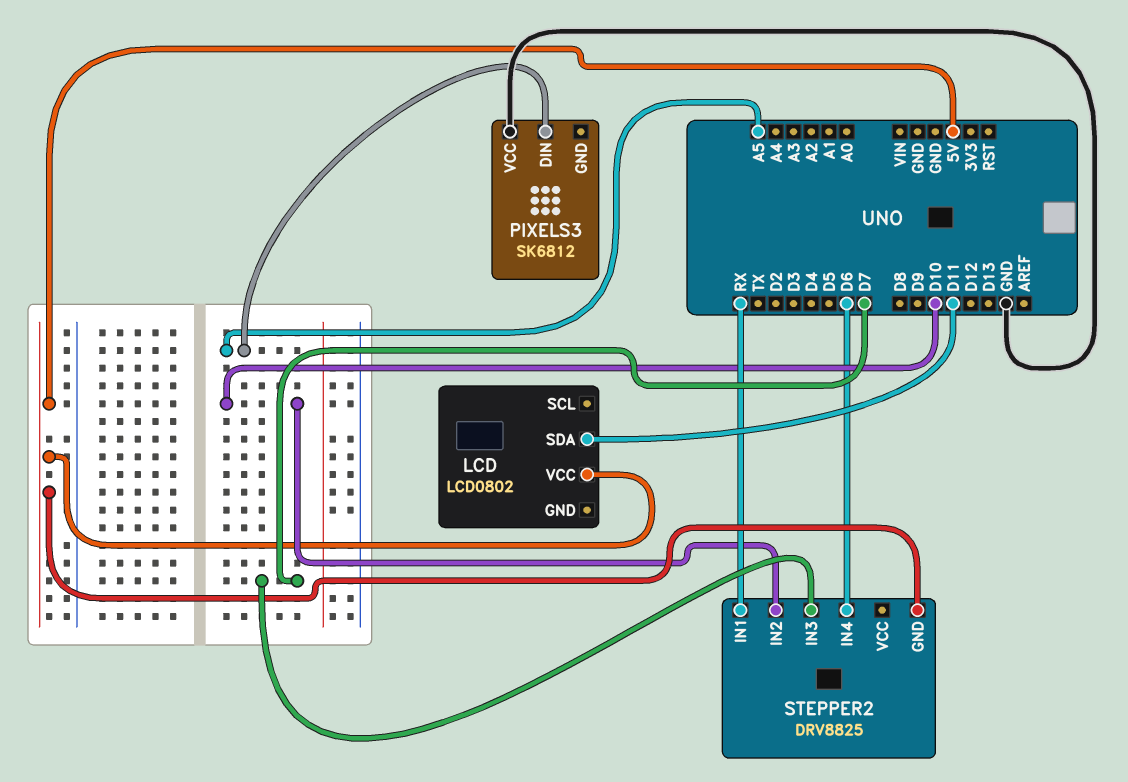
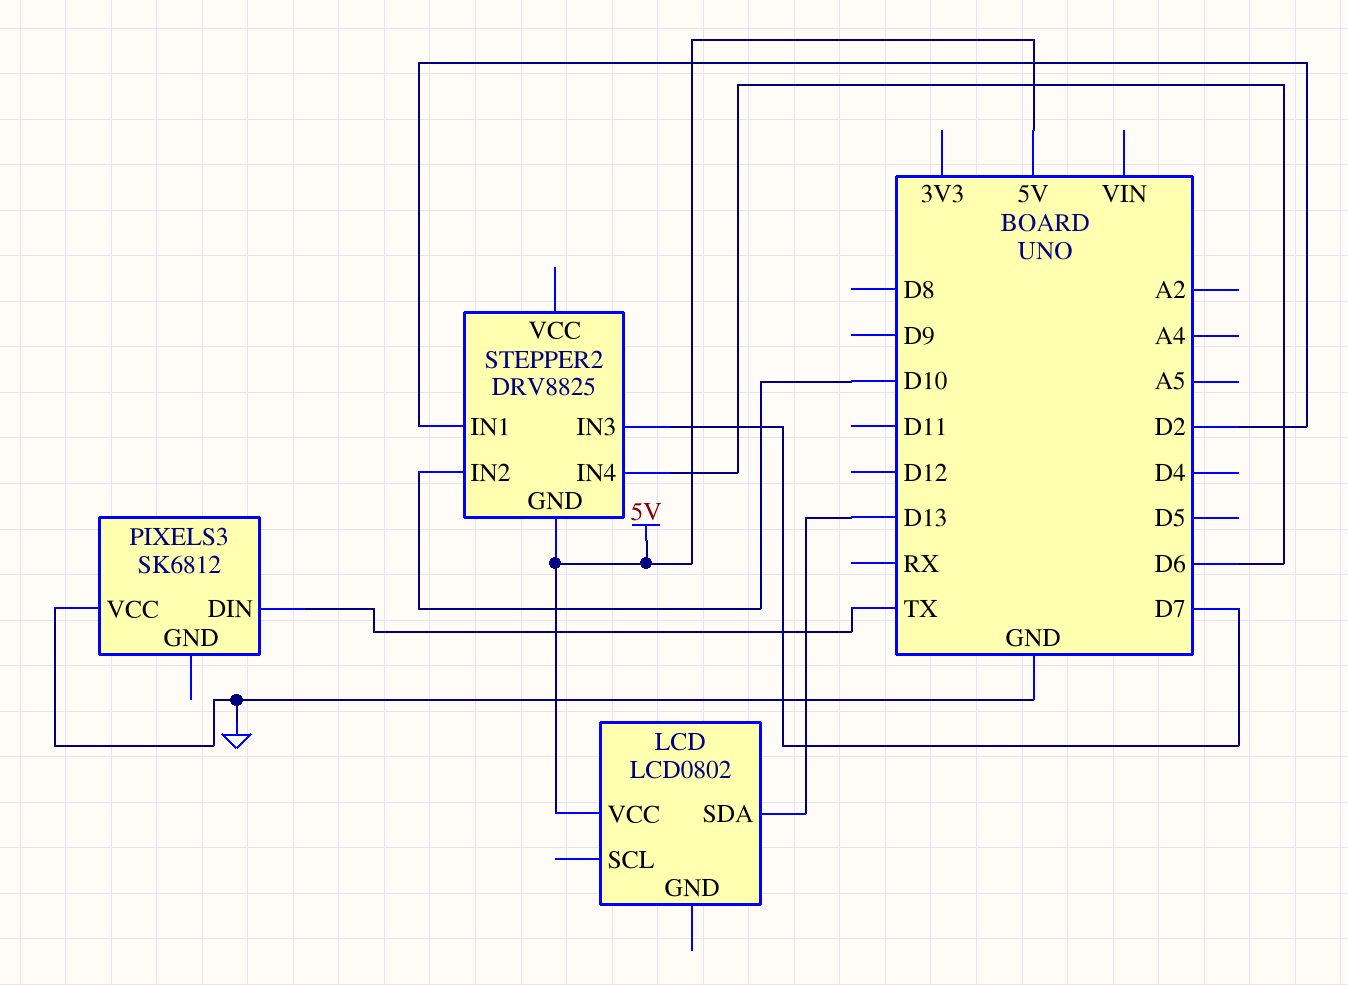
LCD pin SDA: D11 -> D13
PIXELS3 pin DIN: A5 -> TX
STEPPER2 pin IN1: RX -> D2

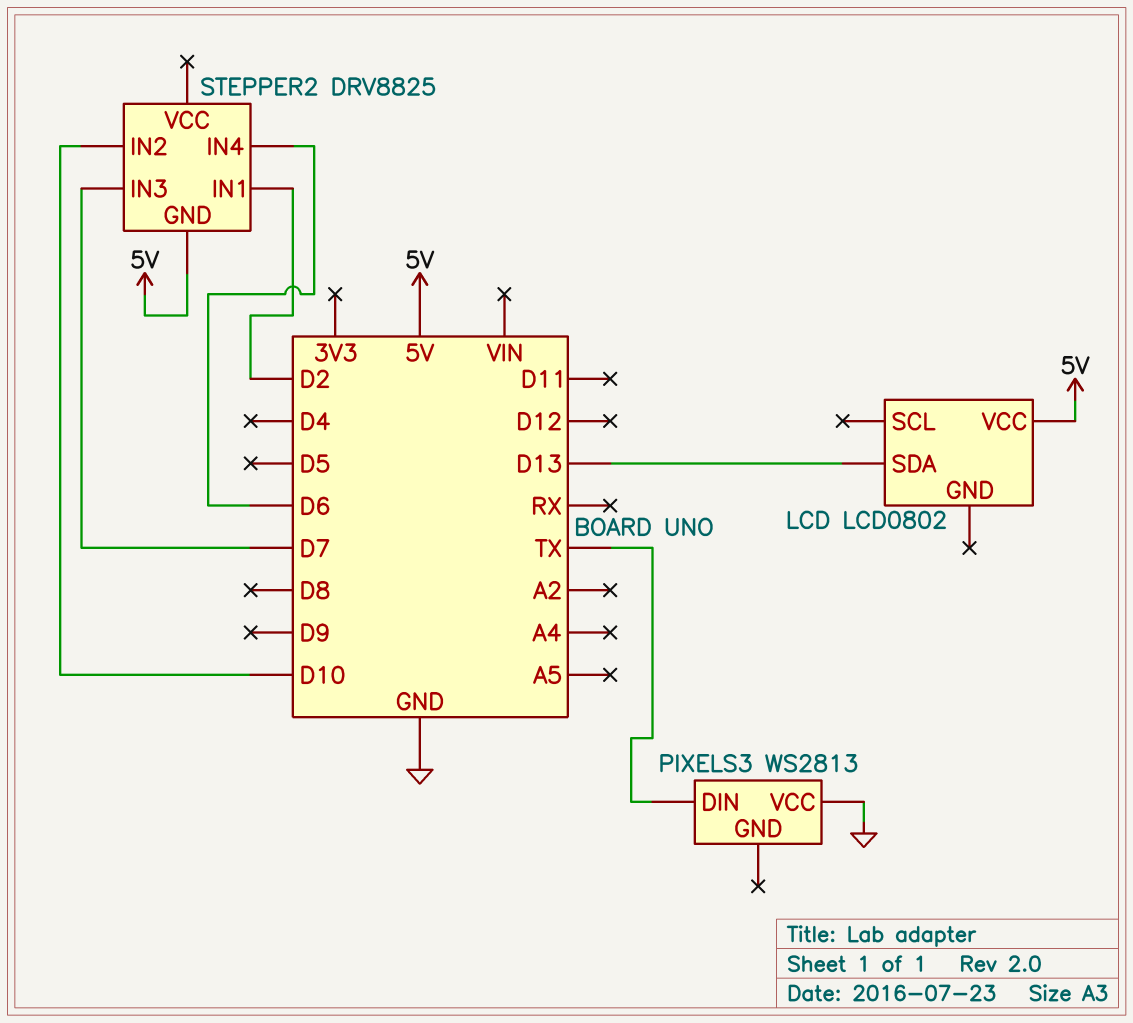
PIXELS3: SK6812 -> WS2813

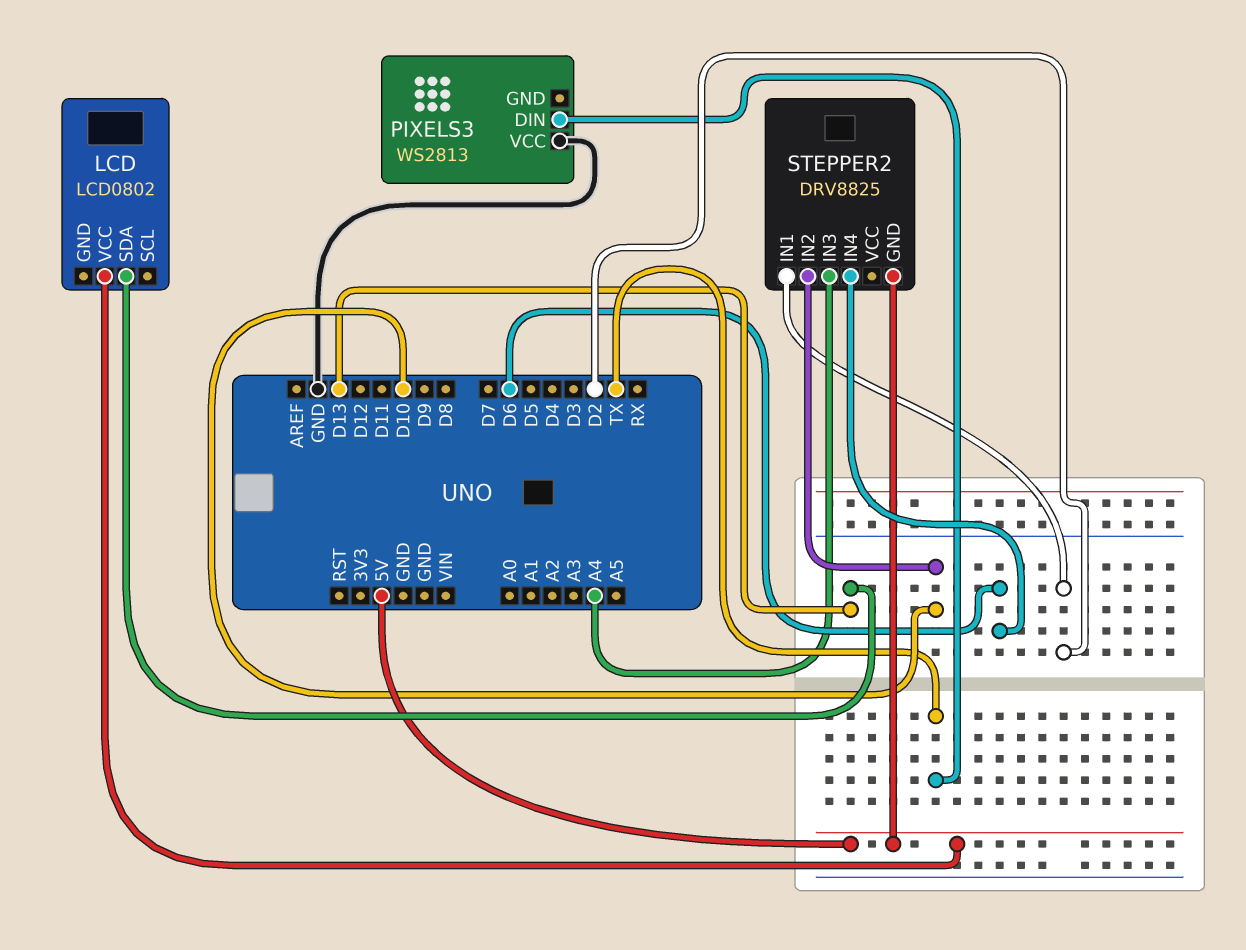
STEPPER2 pin IN3: D7 -> A4

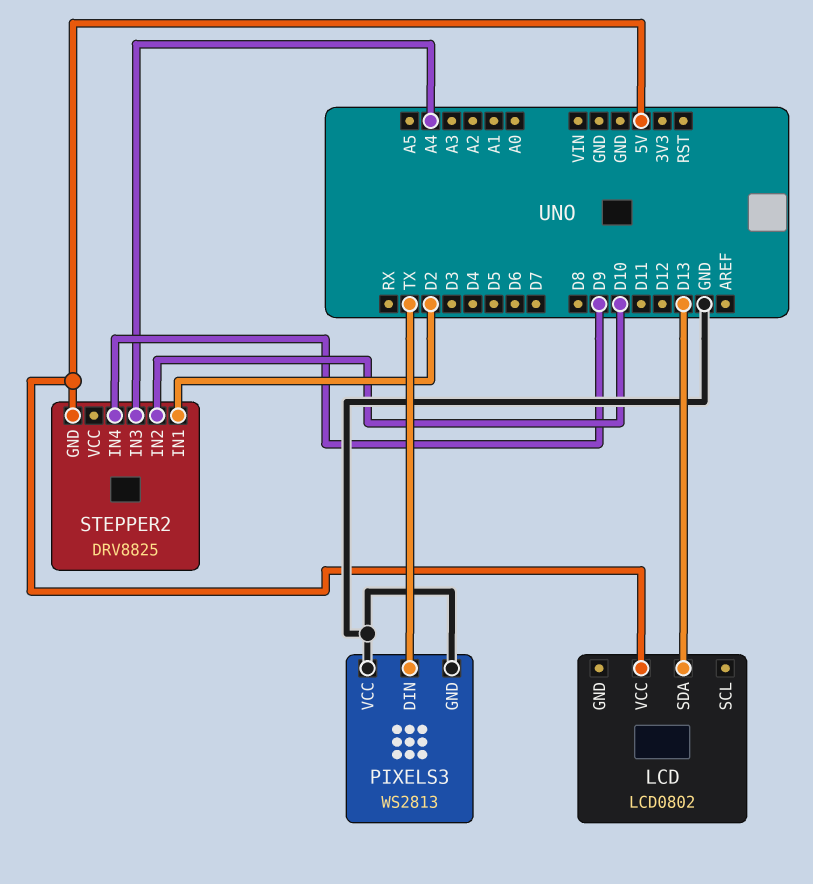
PIXELS3 pin GND: none -> GND
STEPPER2 pin IN4: D6 -> D9

